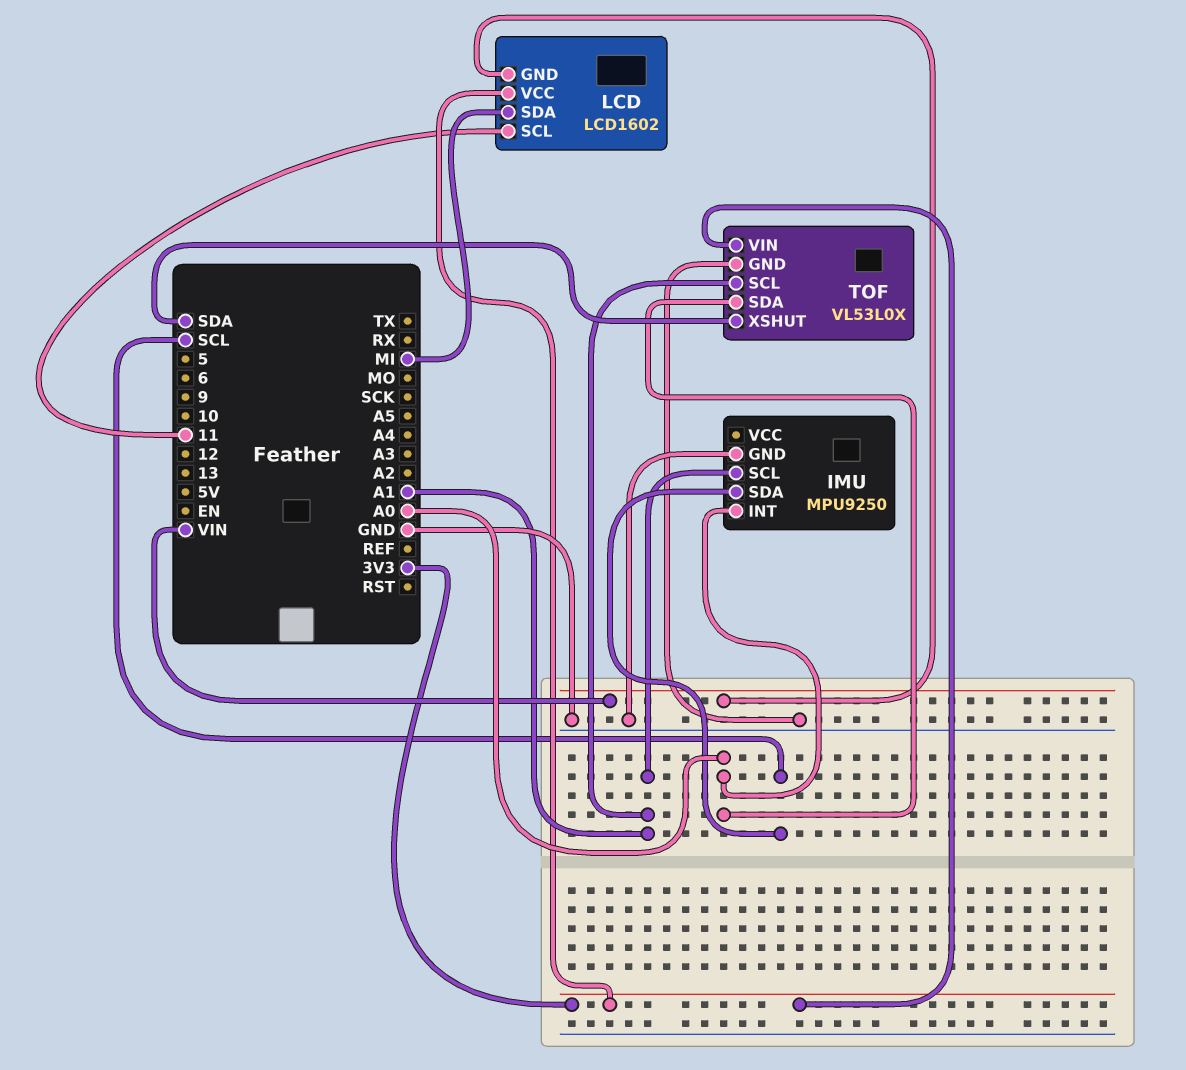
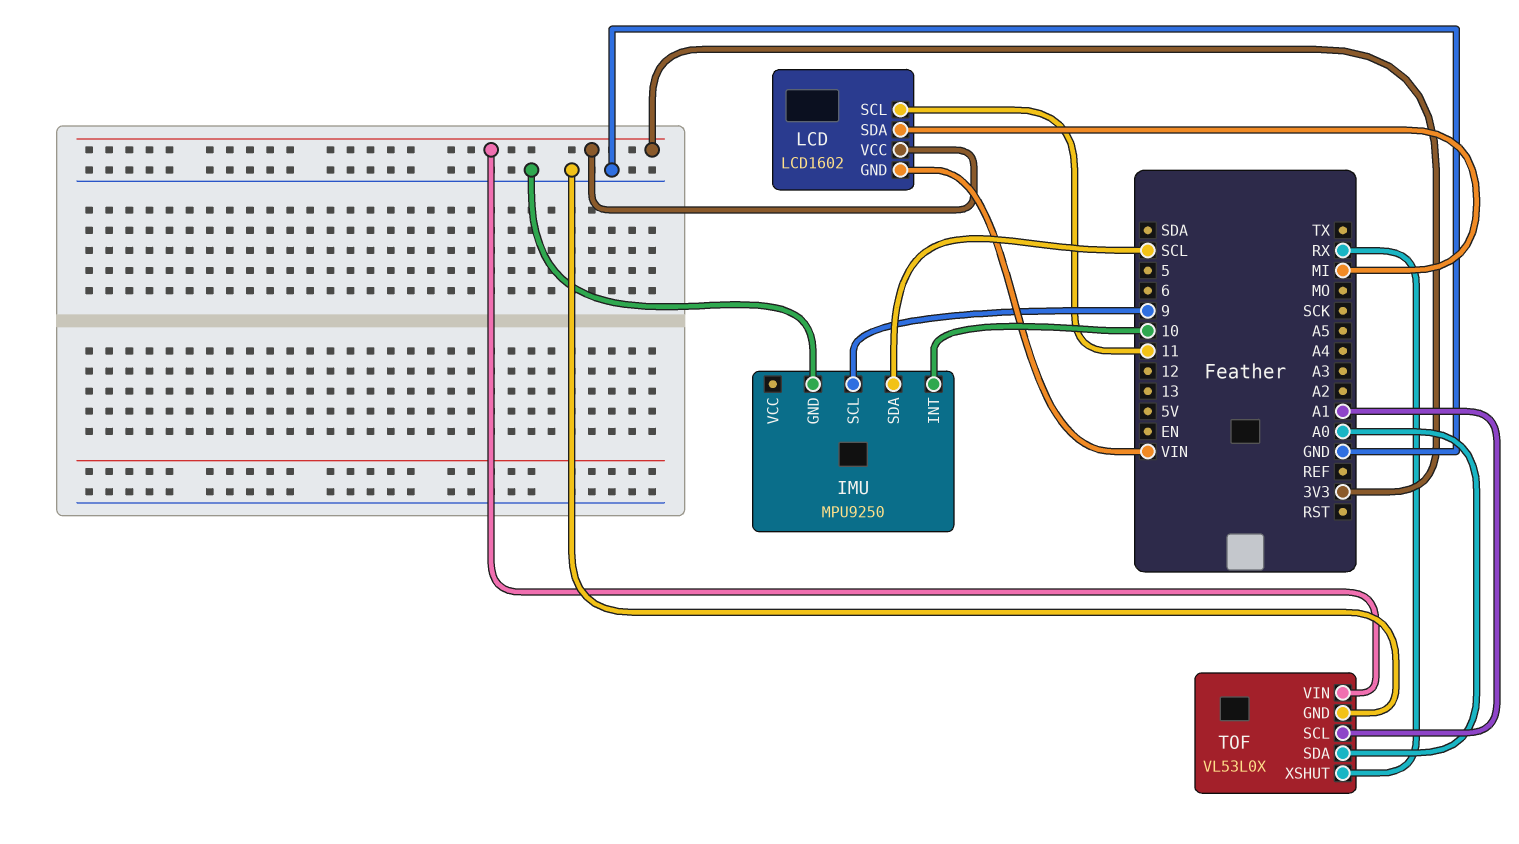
IMU pin INT: A0 -> 10
IMU pin SCL: A1 -> 9
TOF pin XSHUT: SDA -> RX

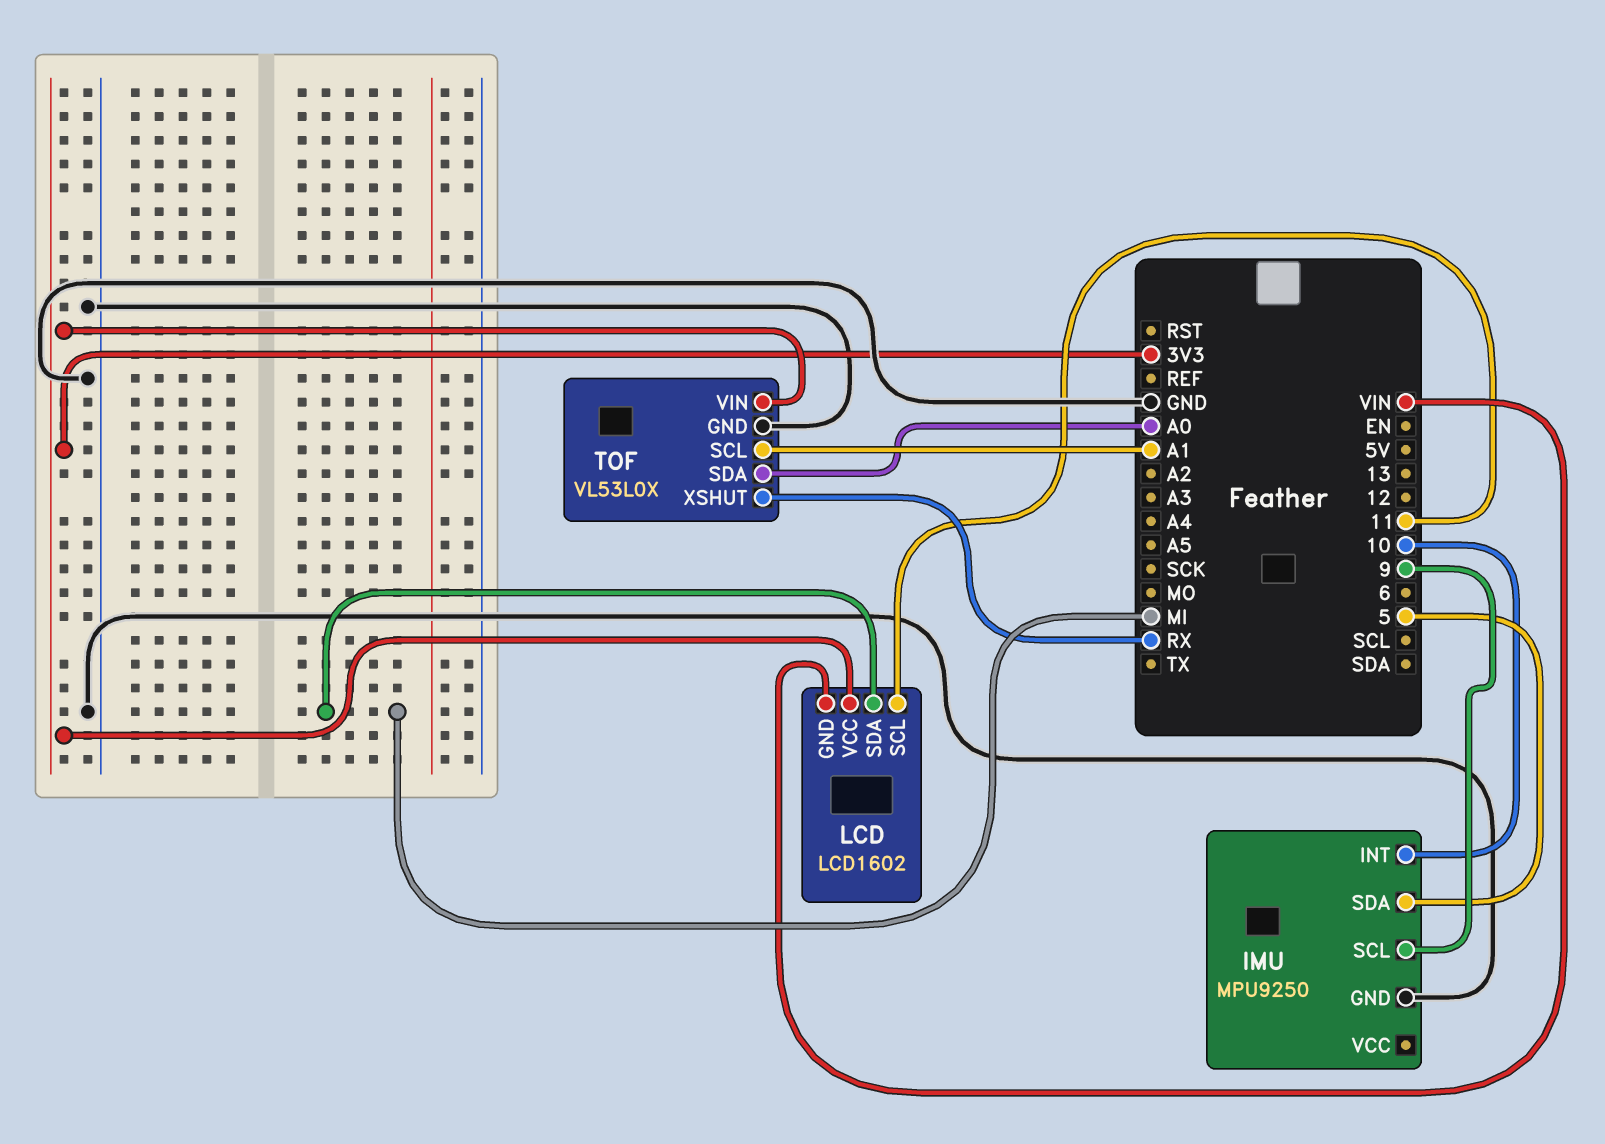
IMU pin SDA: SCL -> 5

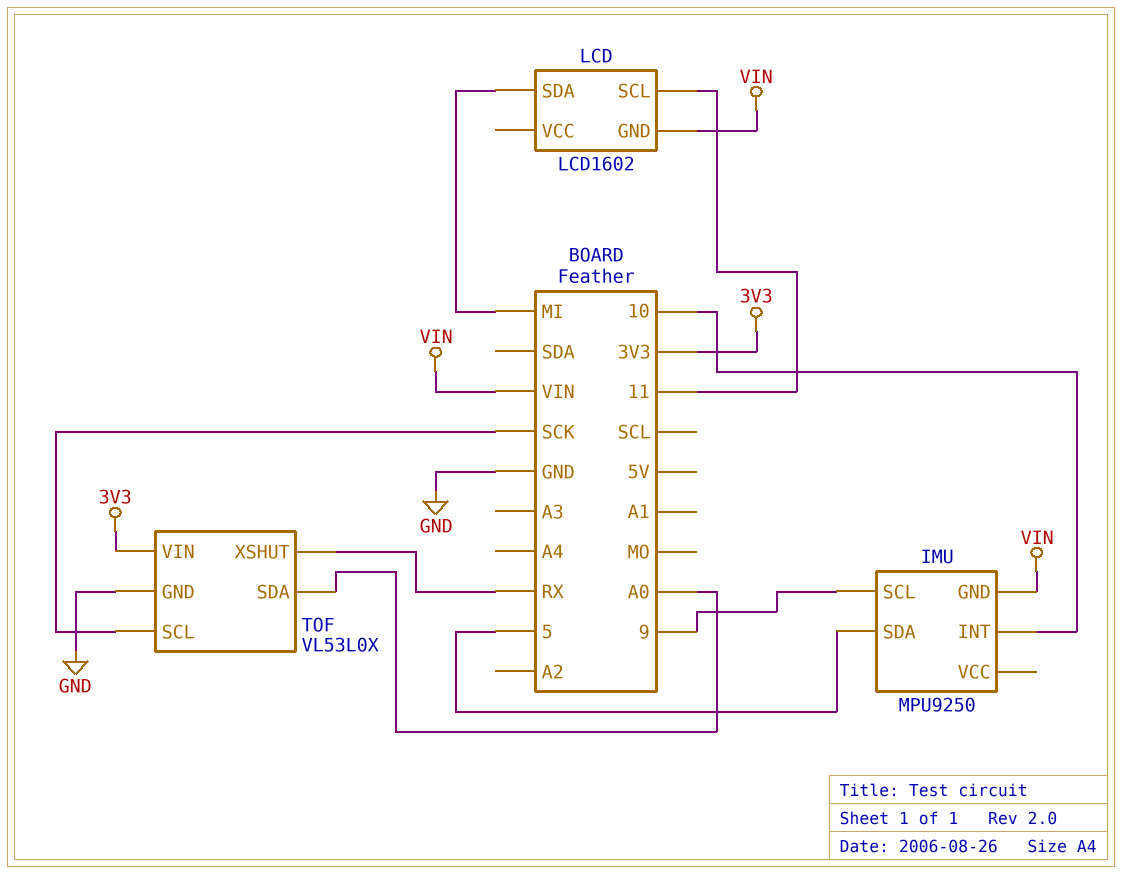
IMU pin GND: GND -> VIN
LCD pin VCC: 3V3 -> none
TOF pin SCL: A1 -> SCK

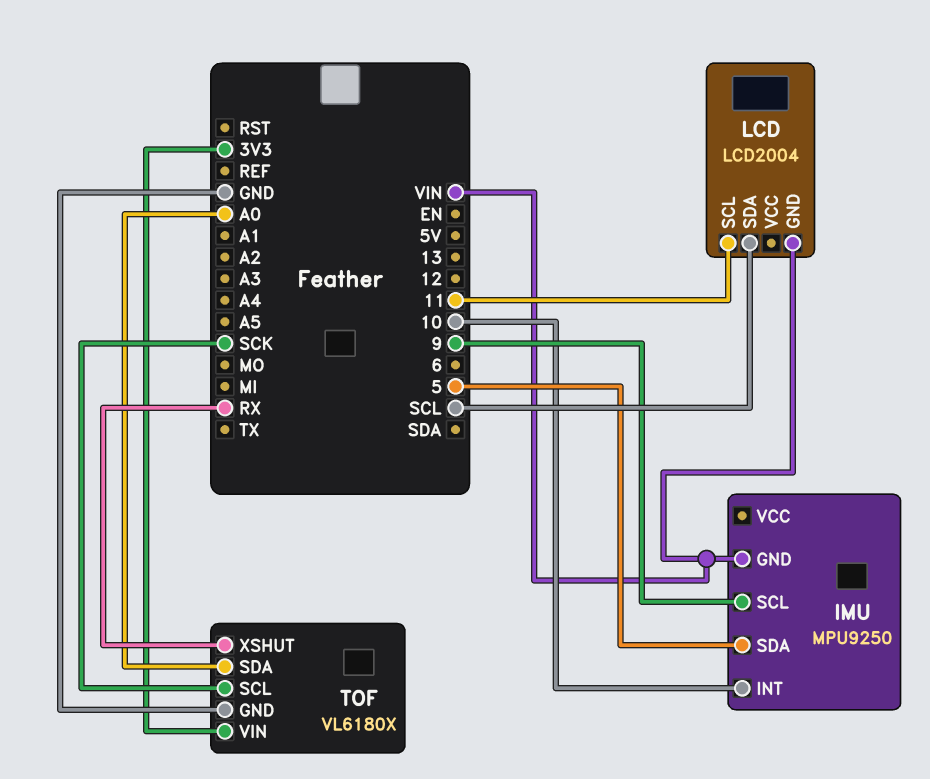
LCD: LCD1602 -> LCD2004
LCD pin SDA: MI -> SCL
TOF: VL53L0X -> VL6180X

